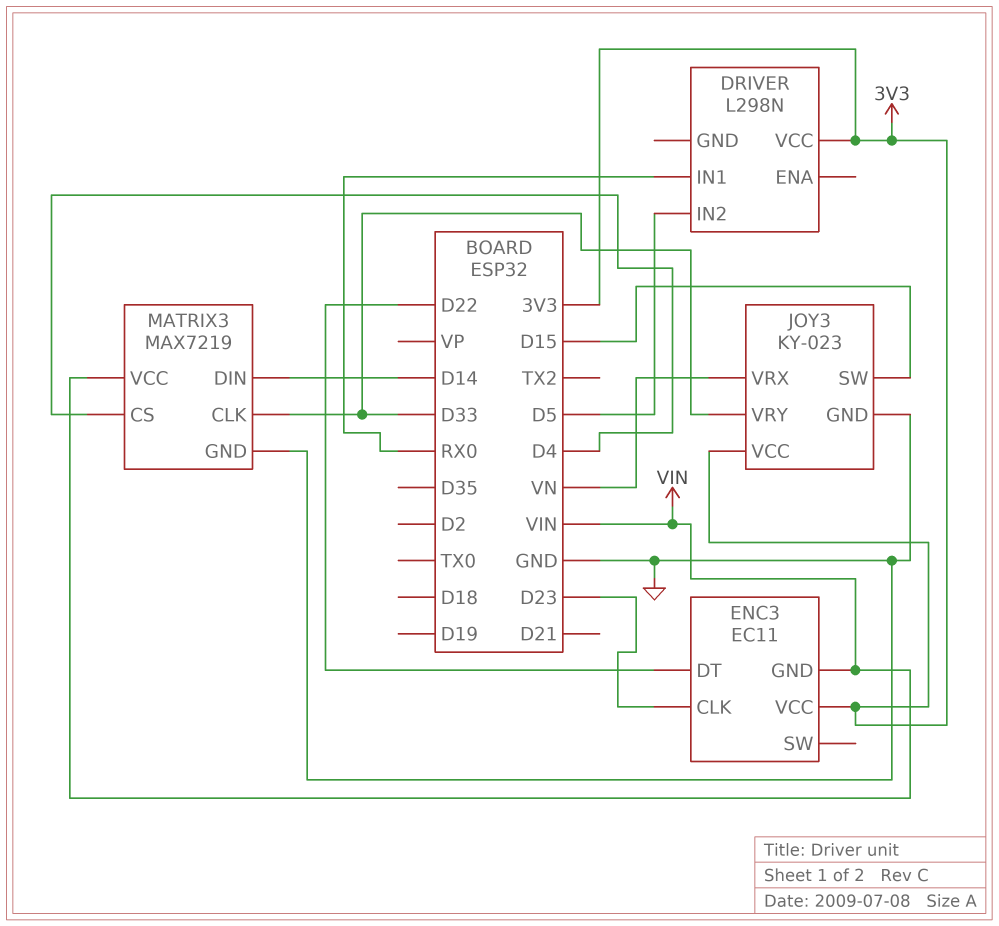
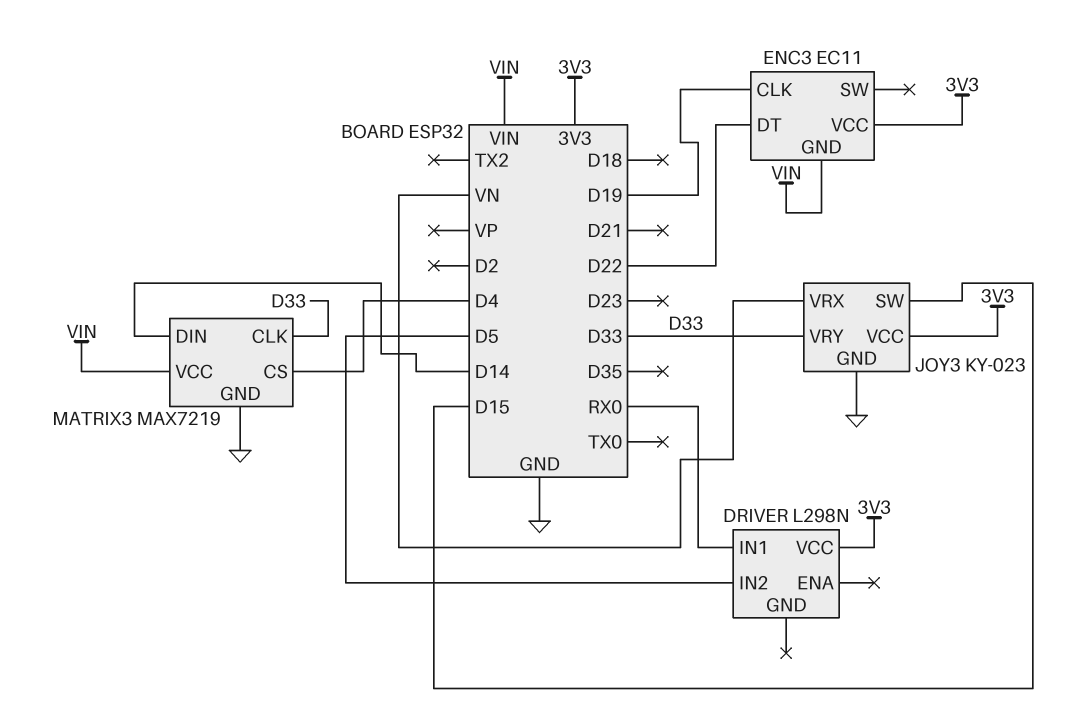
ENC3 pin CLK: D23 -> D19

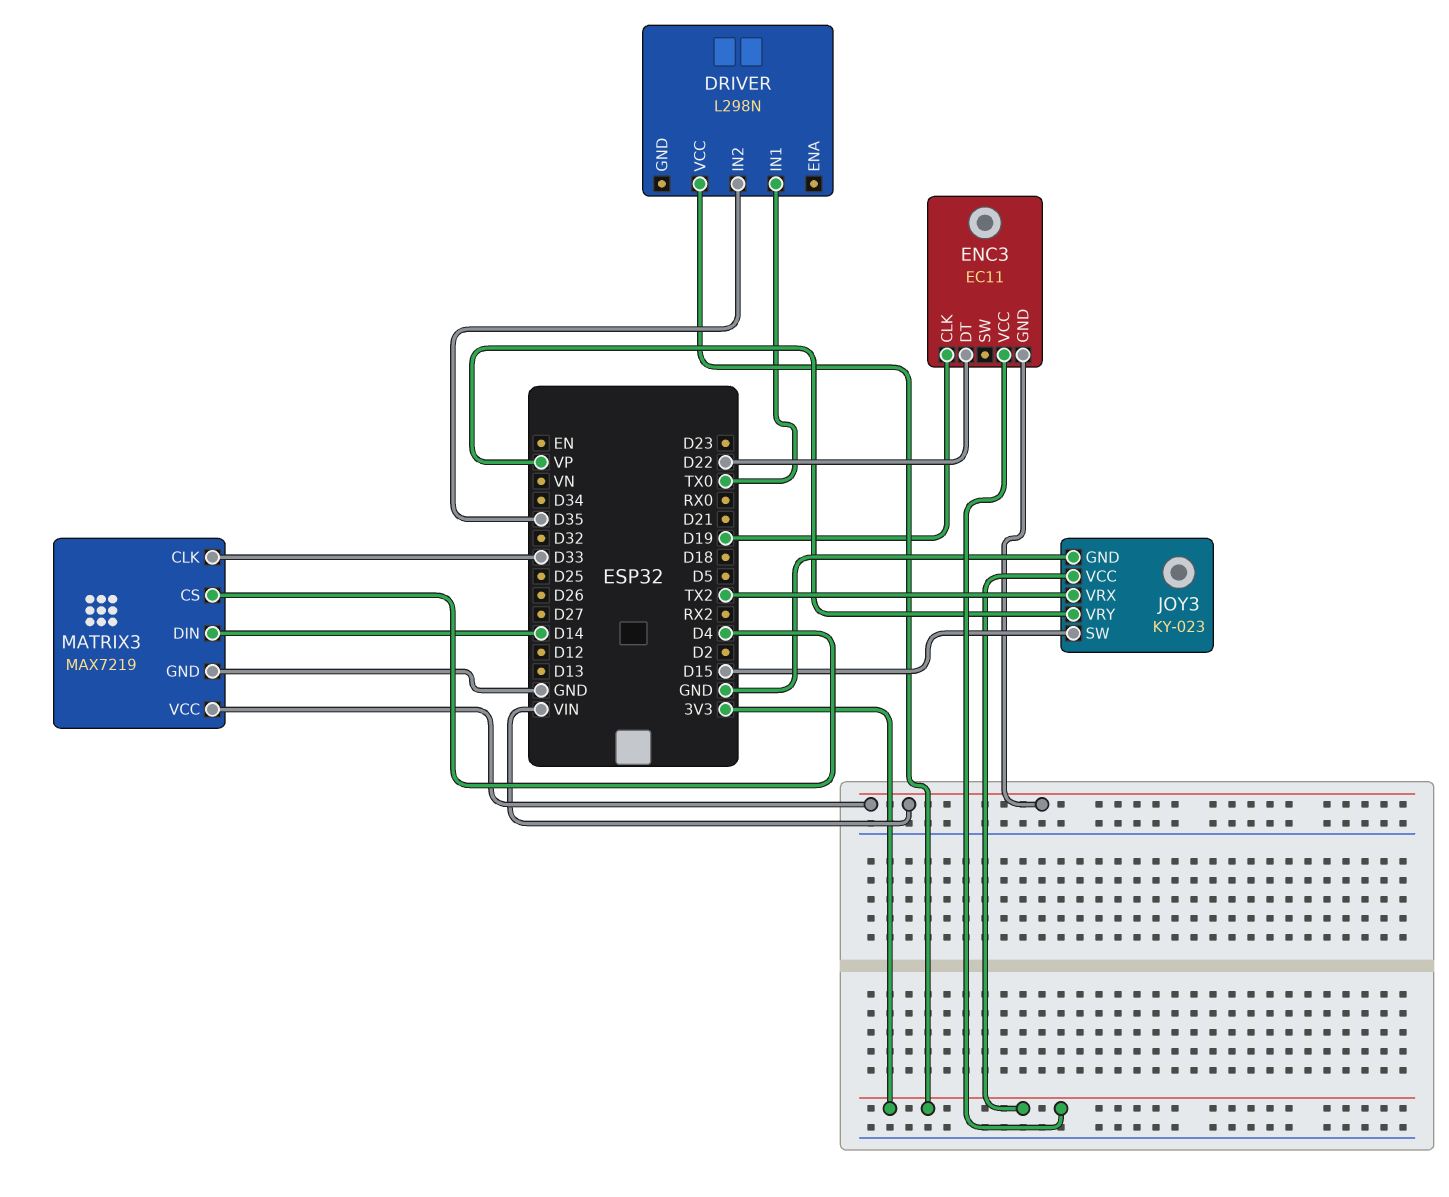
DRIVER pin IN1: RX0 -> TX0
DRIVER pin IN2: D5 -> D35
JOY3 pin VRX: VN -> TX2
JOY3 pin VRY: D33 -> VP

